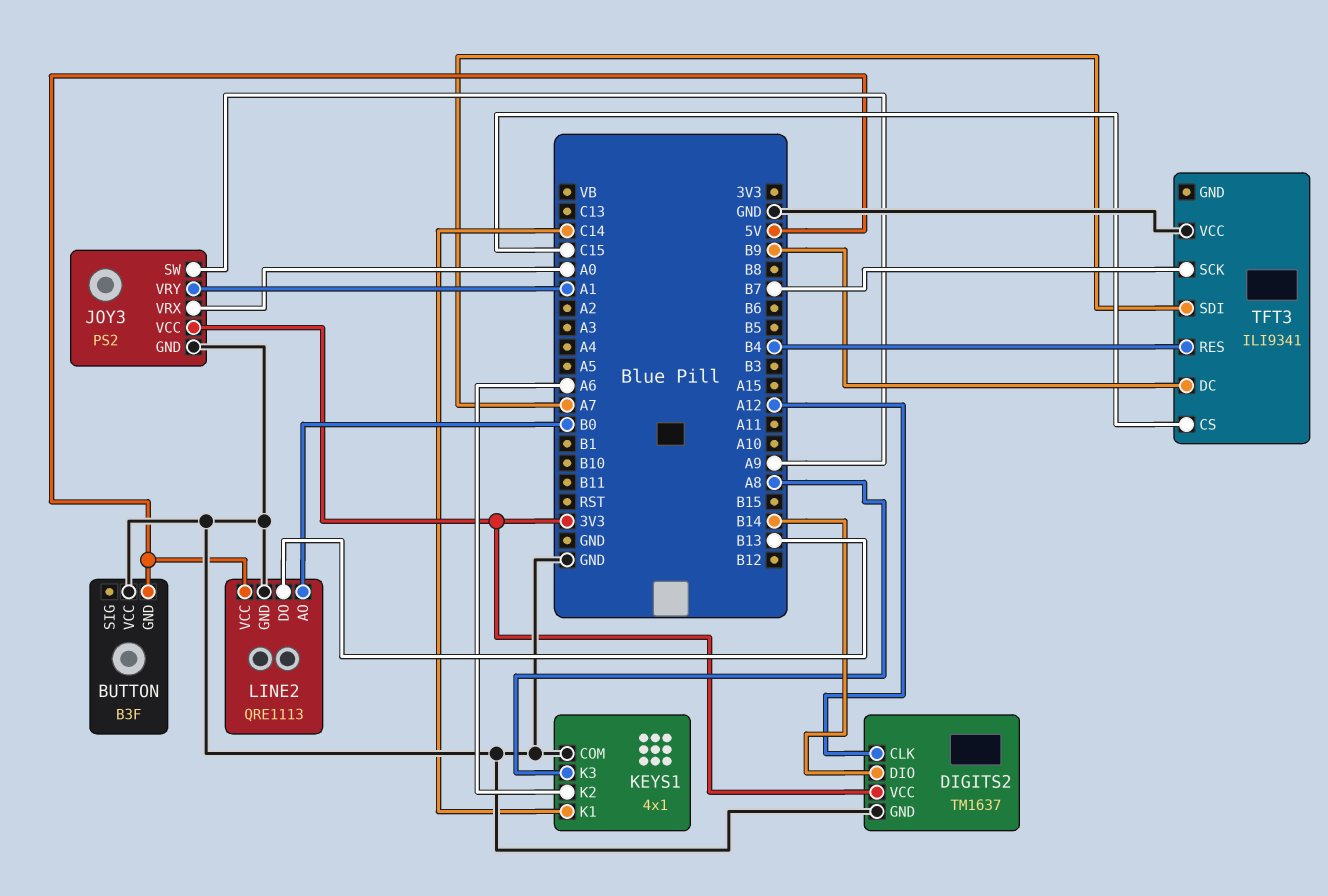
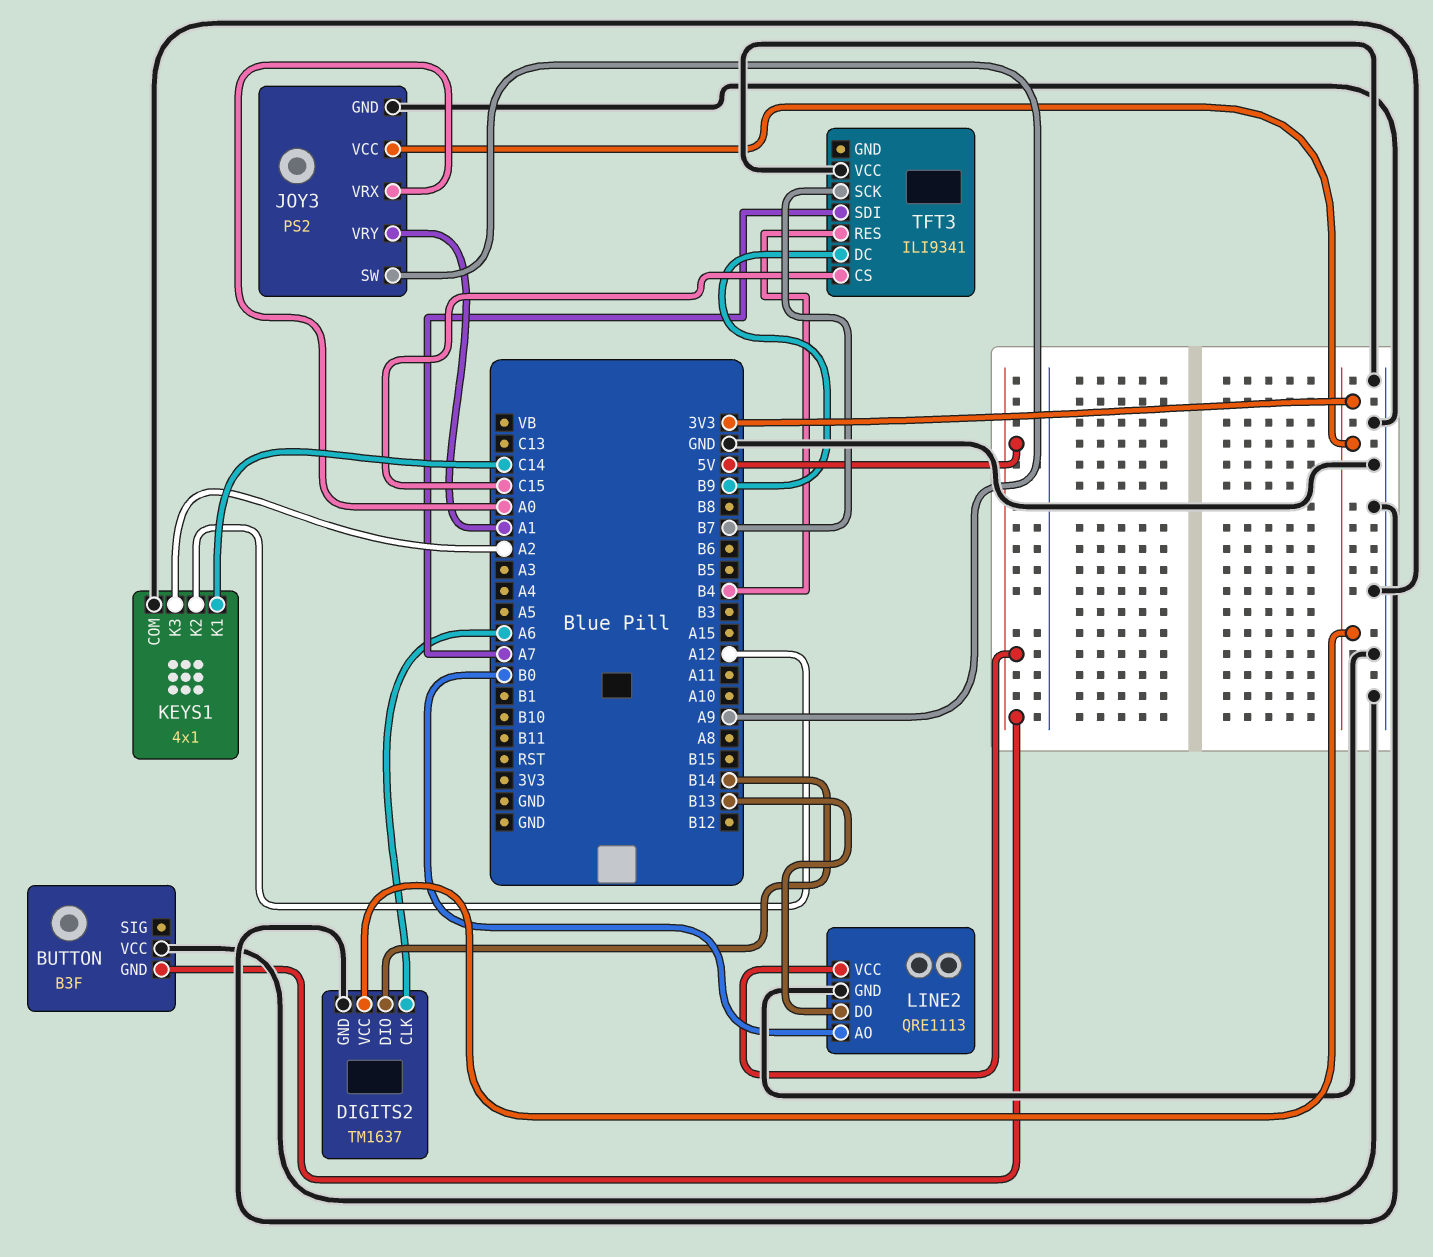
DIGITS2 pin CLK: A12 -> A6
KEYS1 pin K2: A6 -> A12
KEYS1 pin K3: A8 -> A2

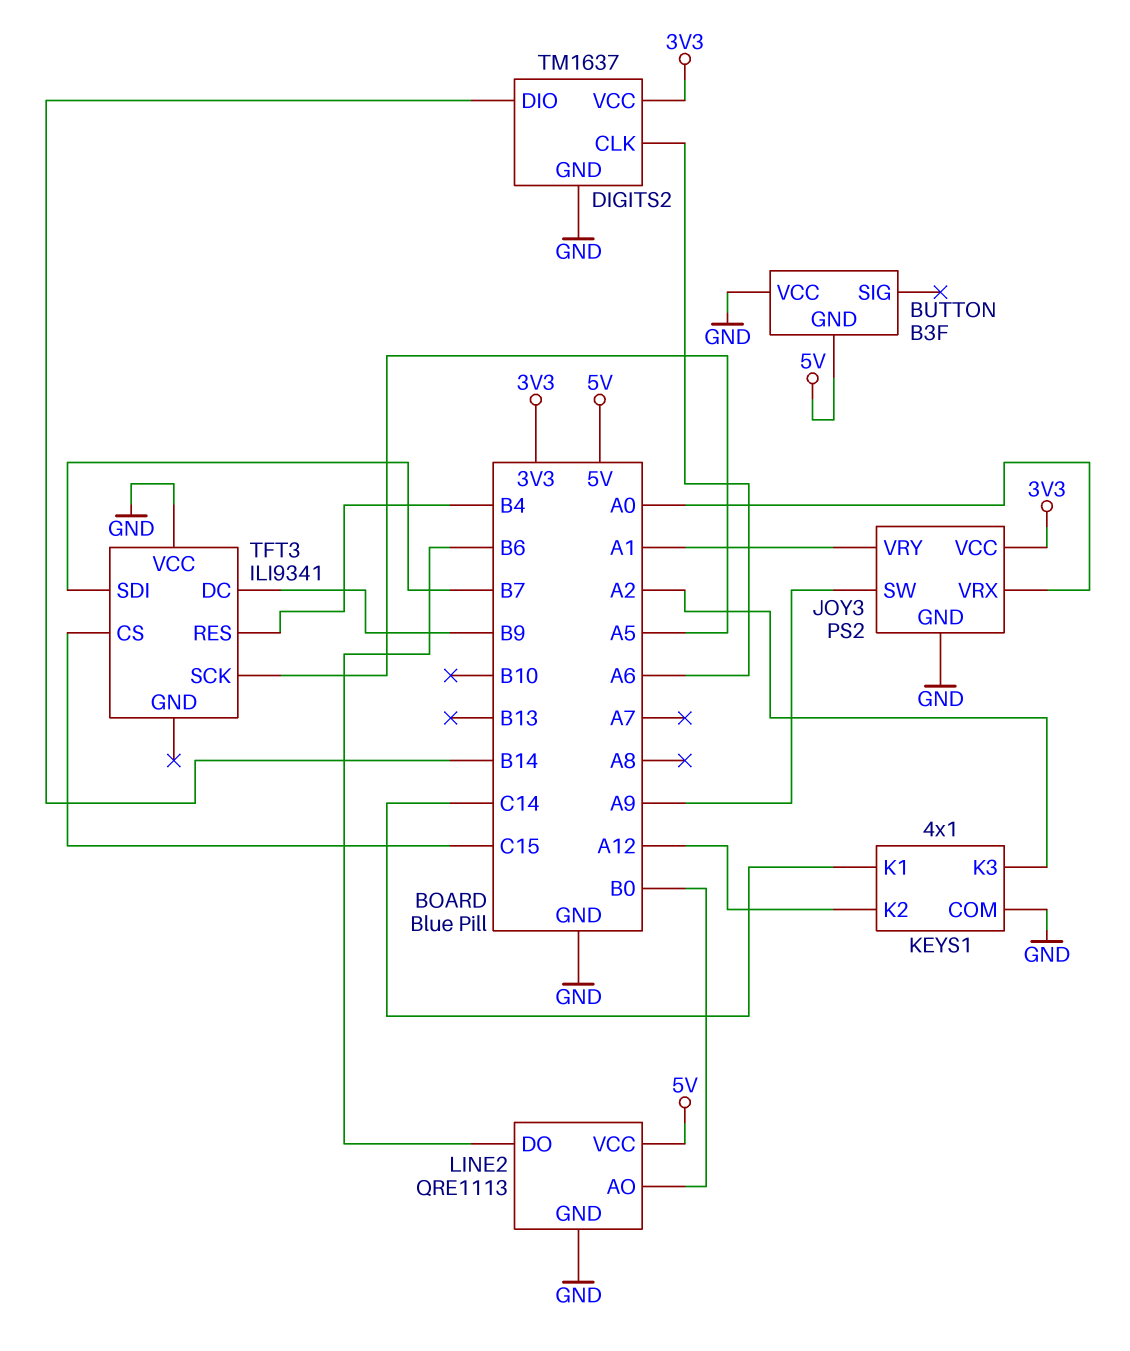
LINE2 pin DO: B13 -> B6
TFT3 pin SCK: B7 -> A5
TFT3 pin SDI: A7 -> B7

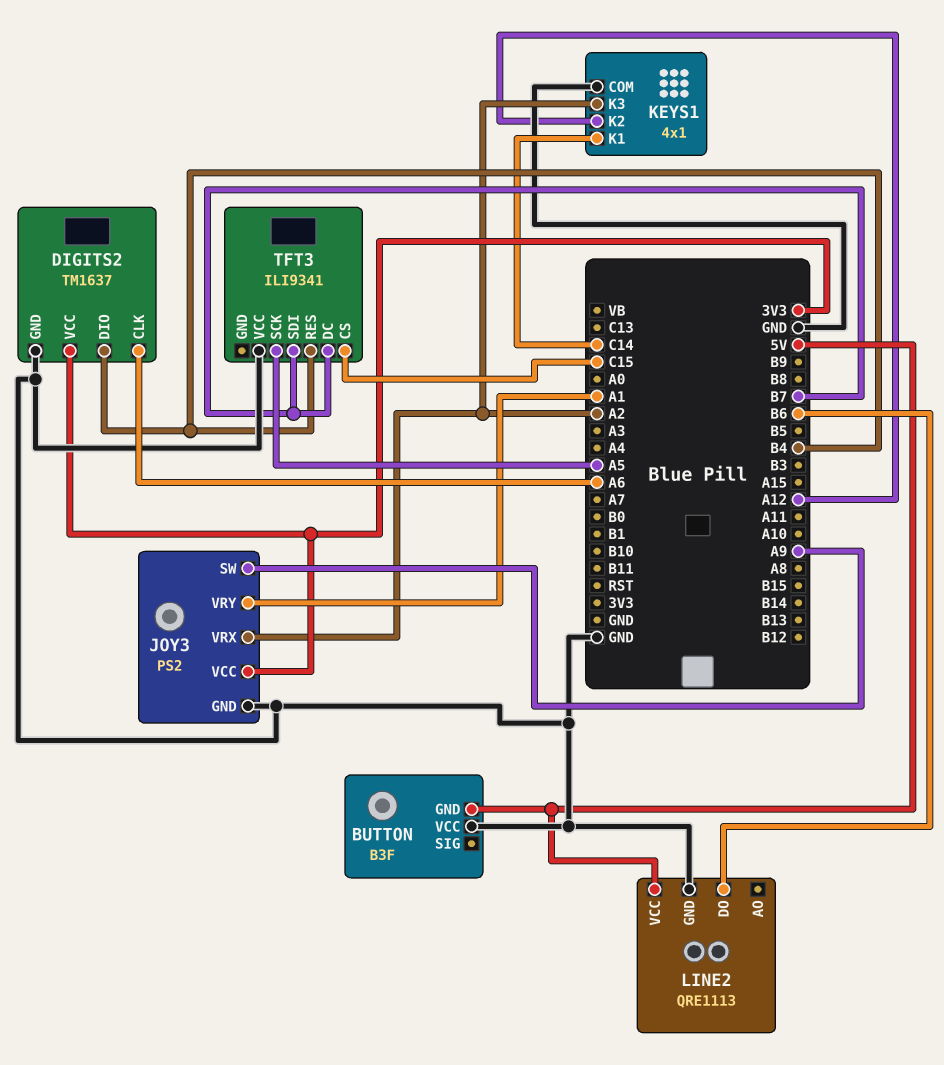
DIGITS2 pin DIO: B14 -> B4
JOY3 pin VRX: A0 -> A2
LINE2 pin AO: B0 -> none
TFT3 pin DC: B9 -> B7

